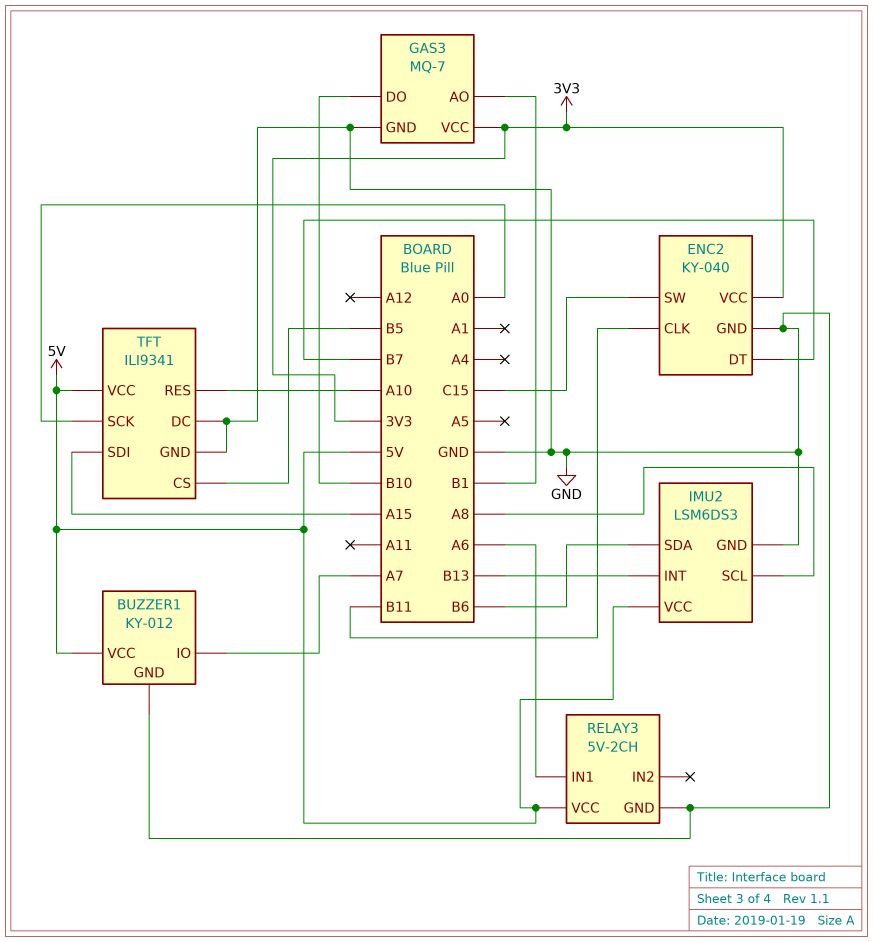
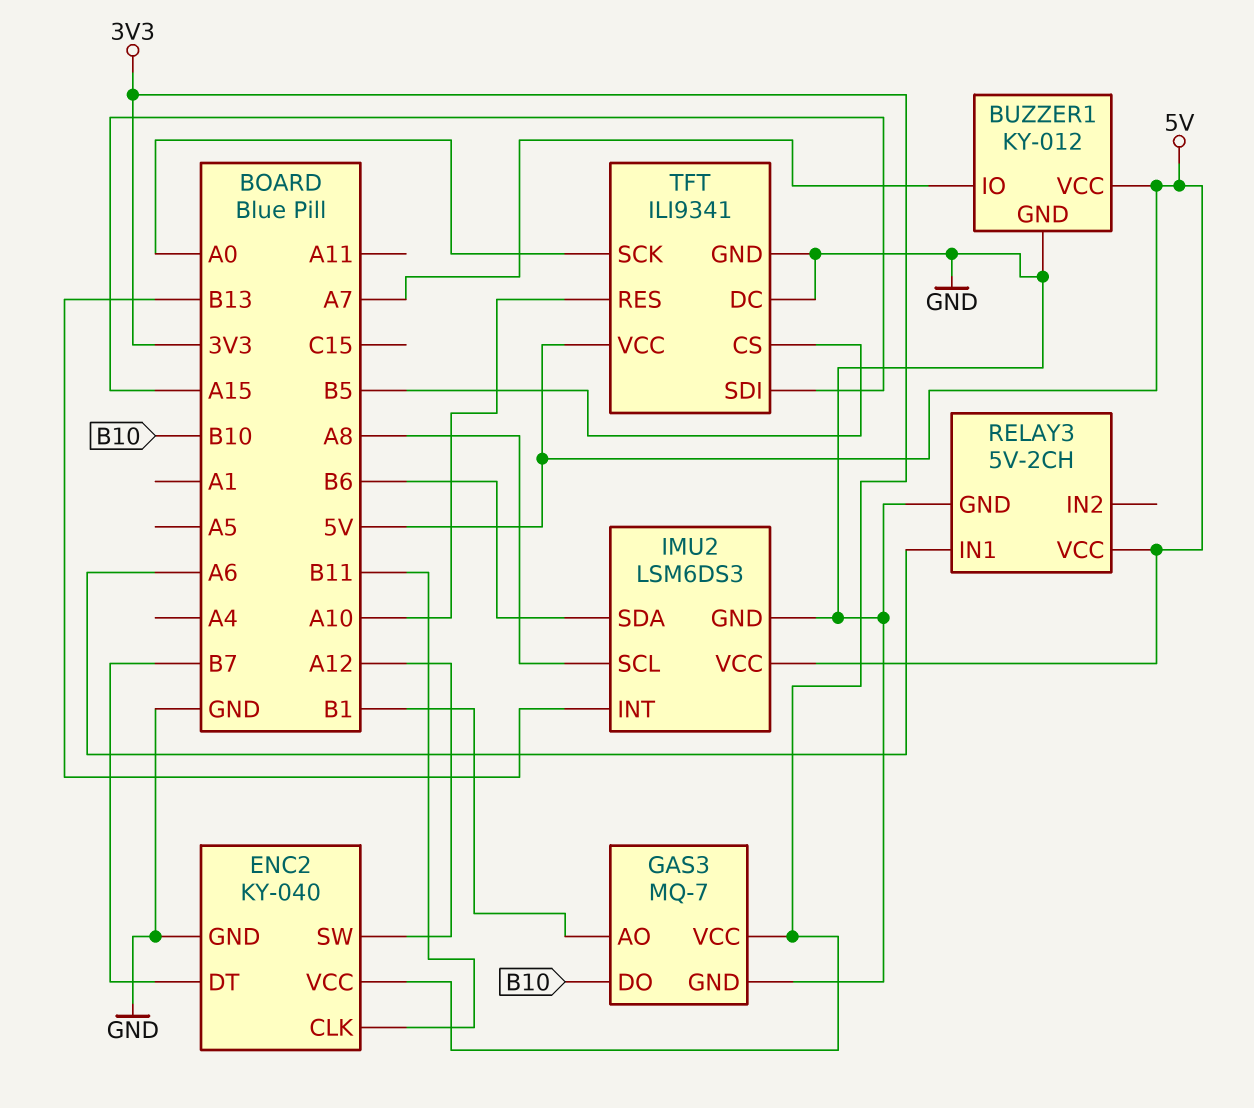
ENC2 pin SW: C15 -> A12

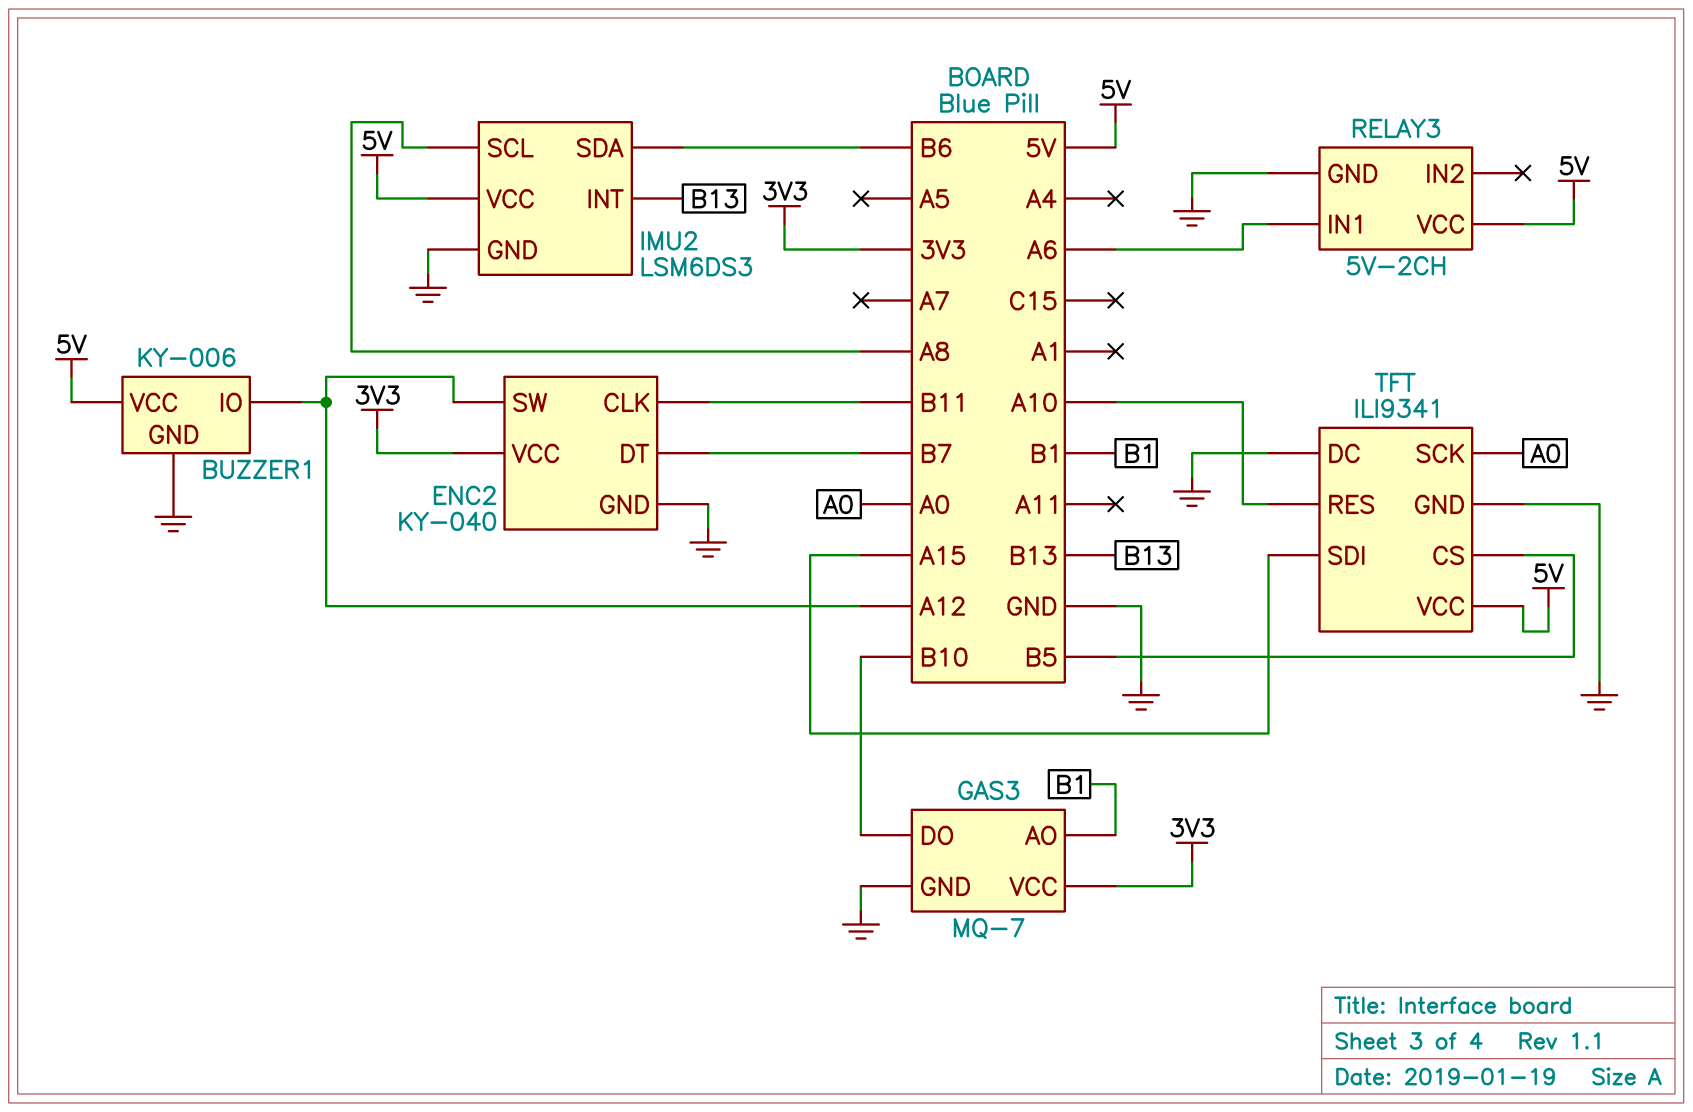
BUZZER1: KY-012 -> KY-006
BUZZER1 pin IO: A7 -> A12

